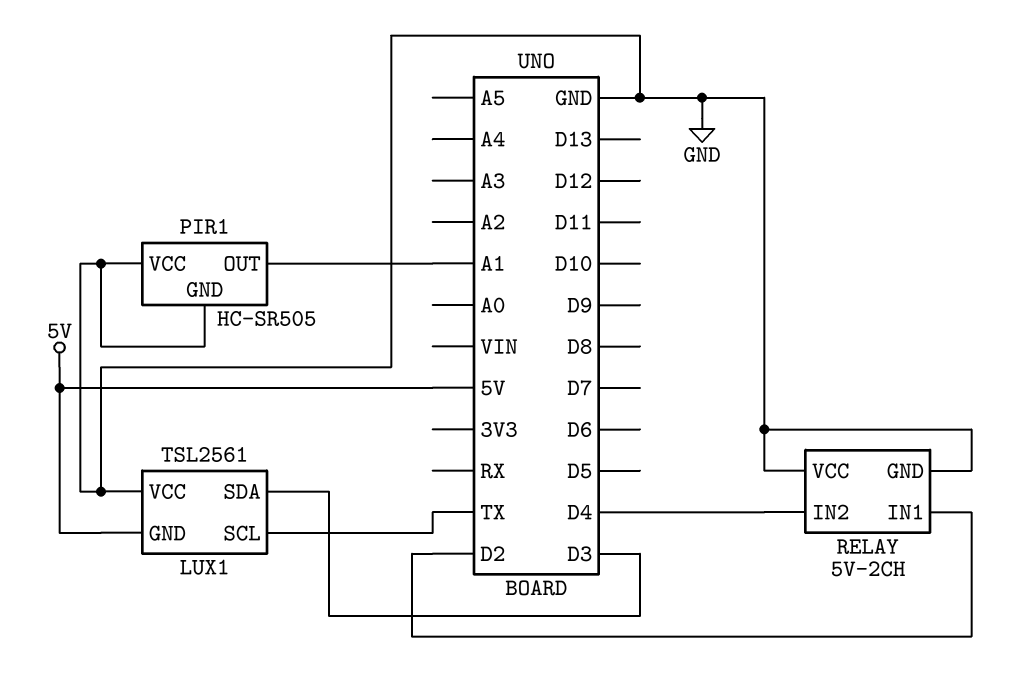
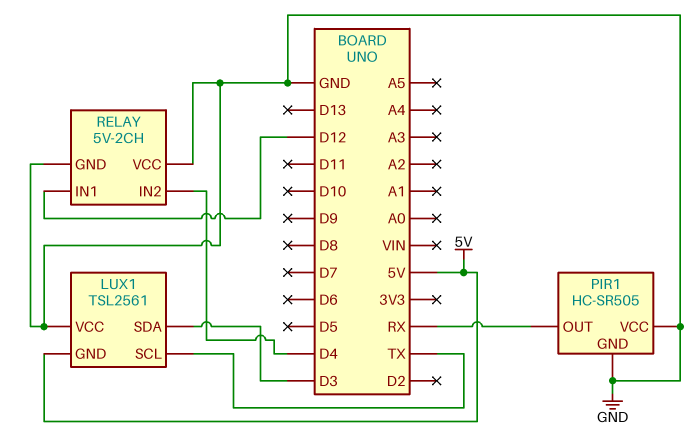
PIR1 pin OUT: A1 -> RX
RELAY pin IN1: D2 -> D12

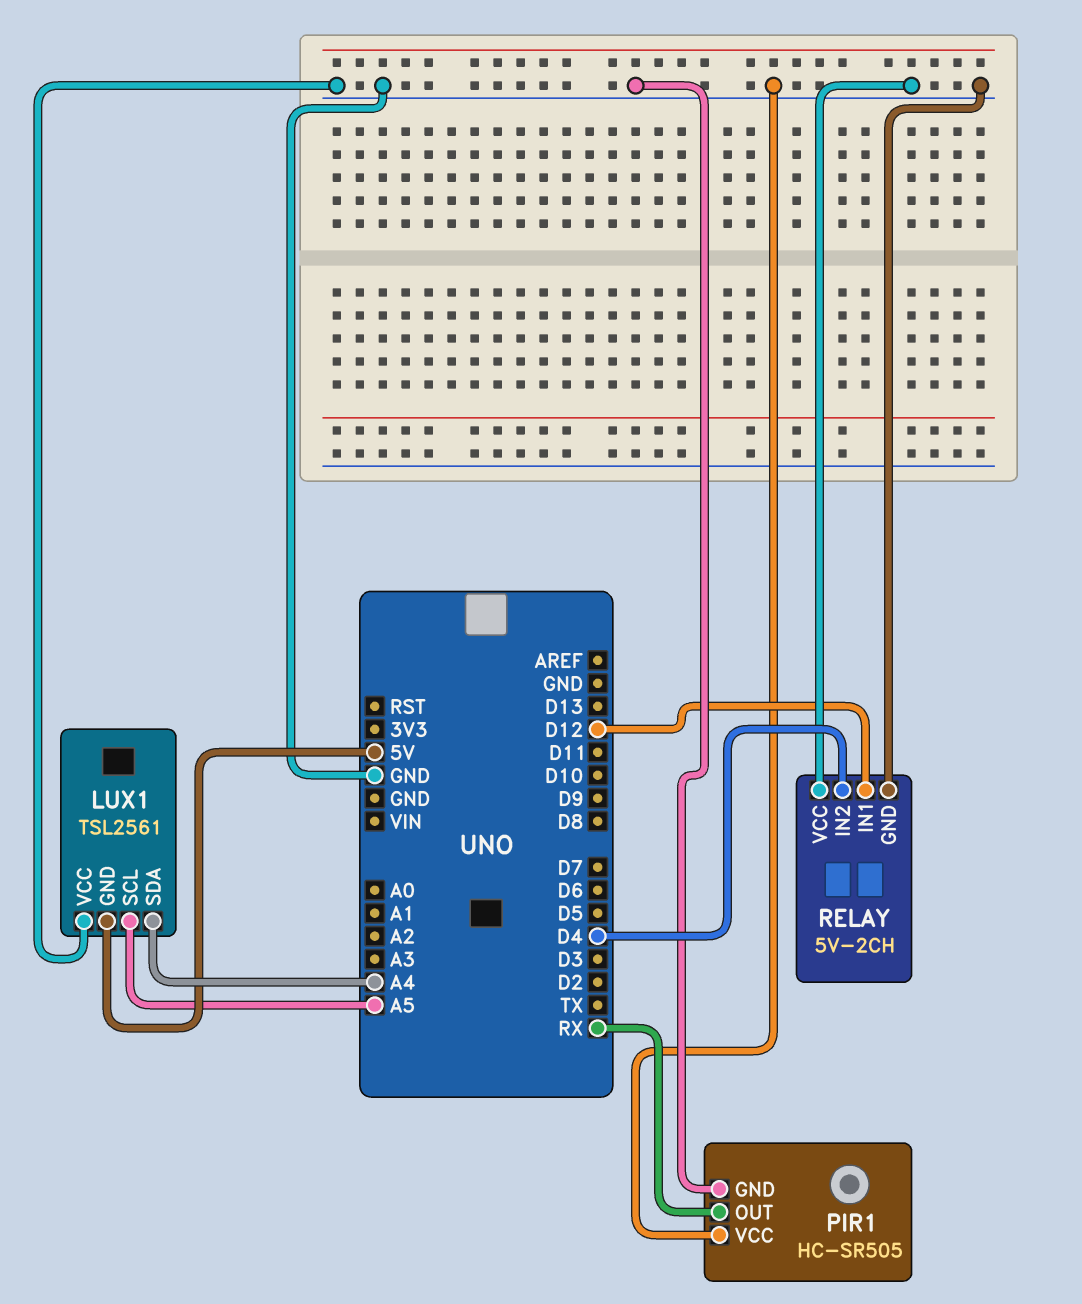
LUX1 pin SCL: TX -> A5
LUX1 pin SDA: D3 -> A4

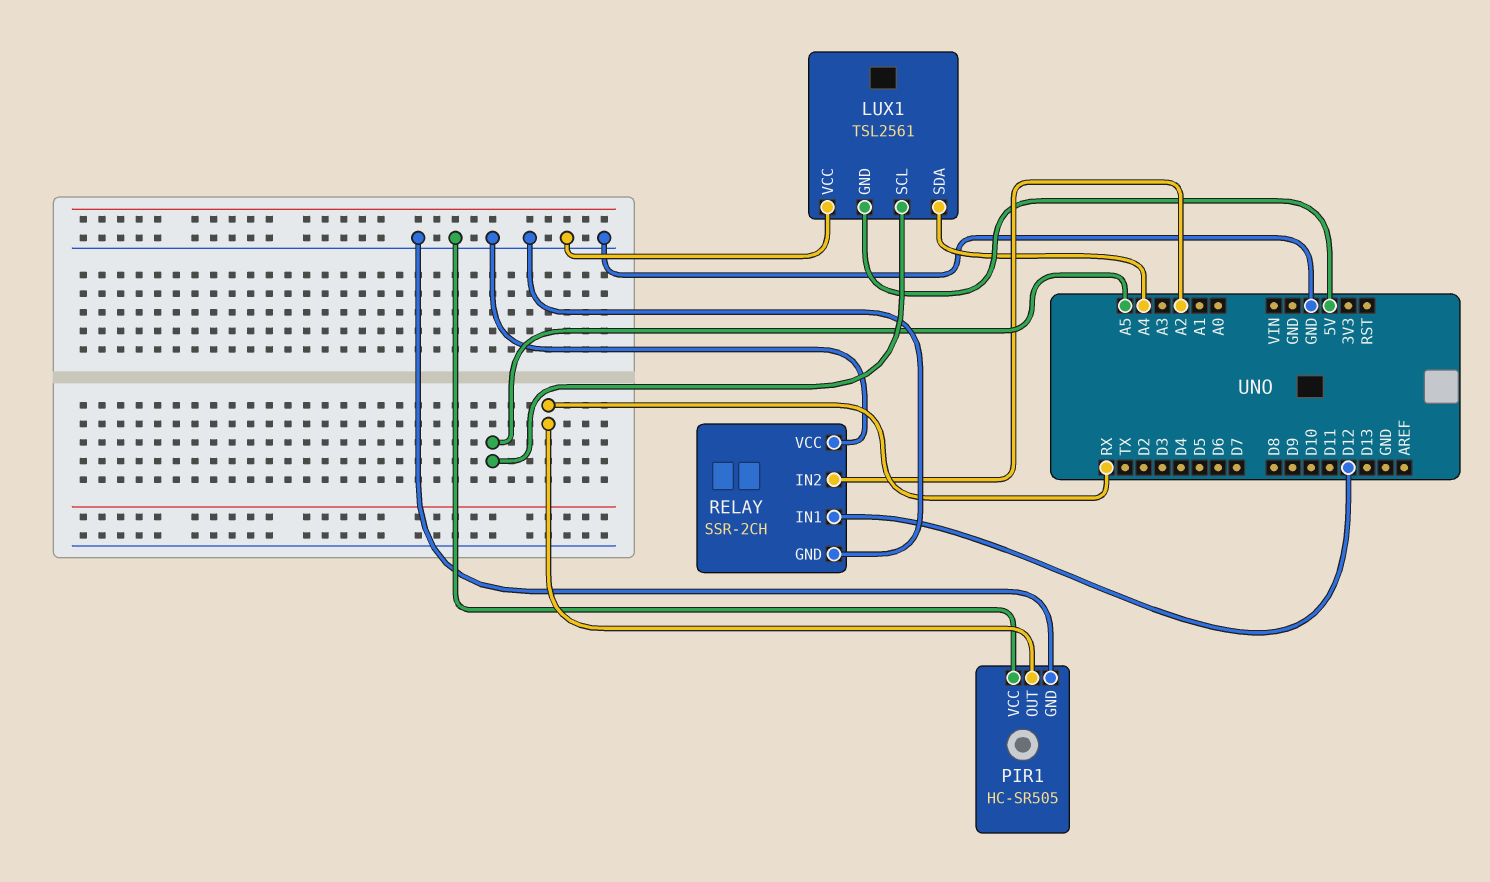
RELAY: 5V-2CH -> SSR-2CH
RELAY pin IN2: D4 -> A2

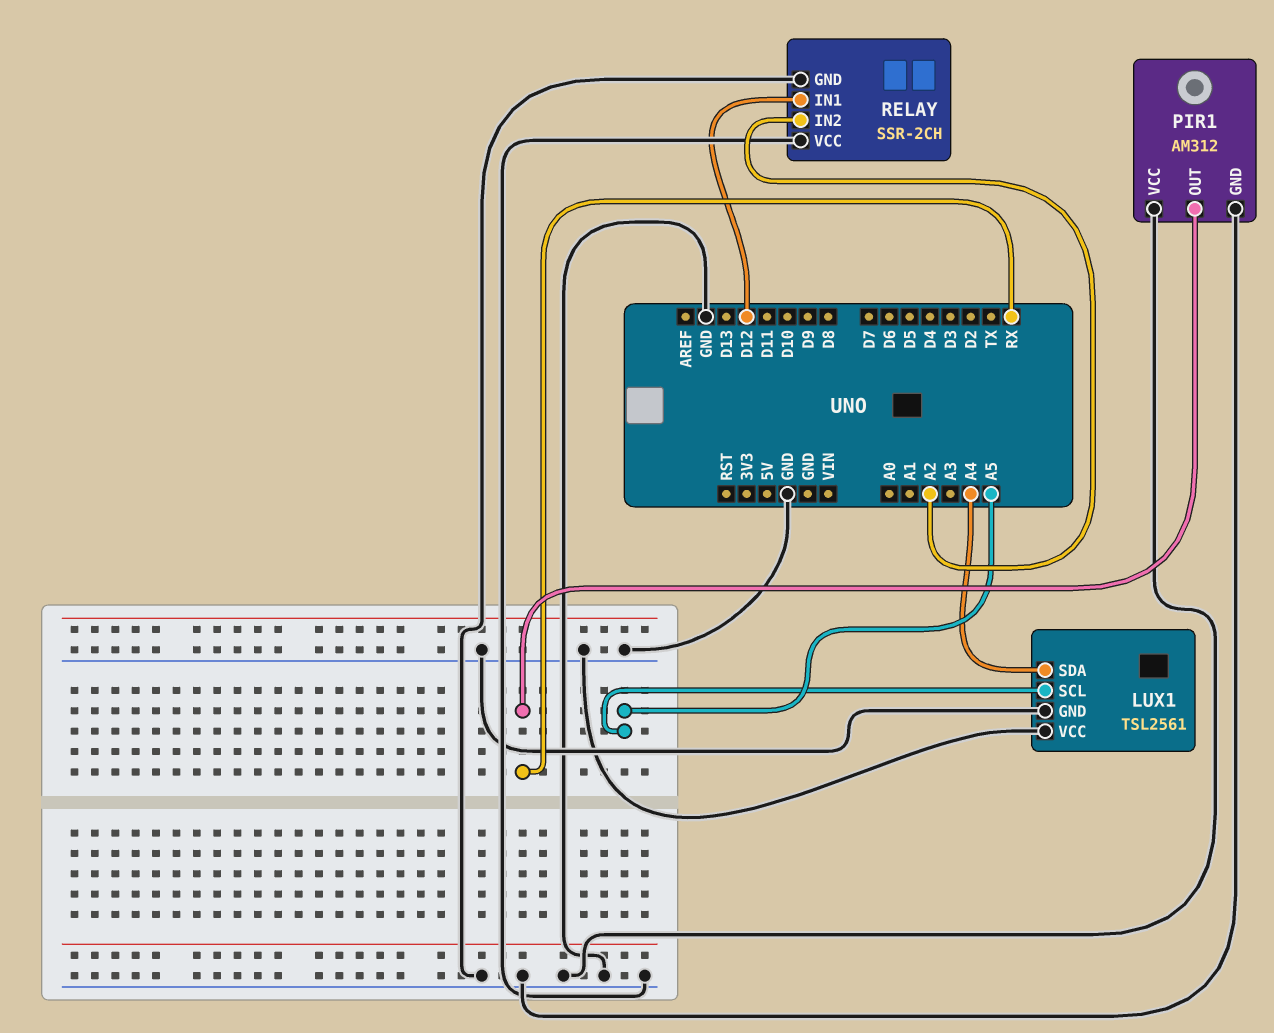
LUX1 pin GND: 5V -> GND
PIR1: HC-SR505 -> AM312

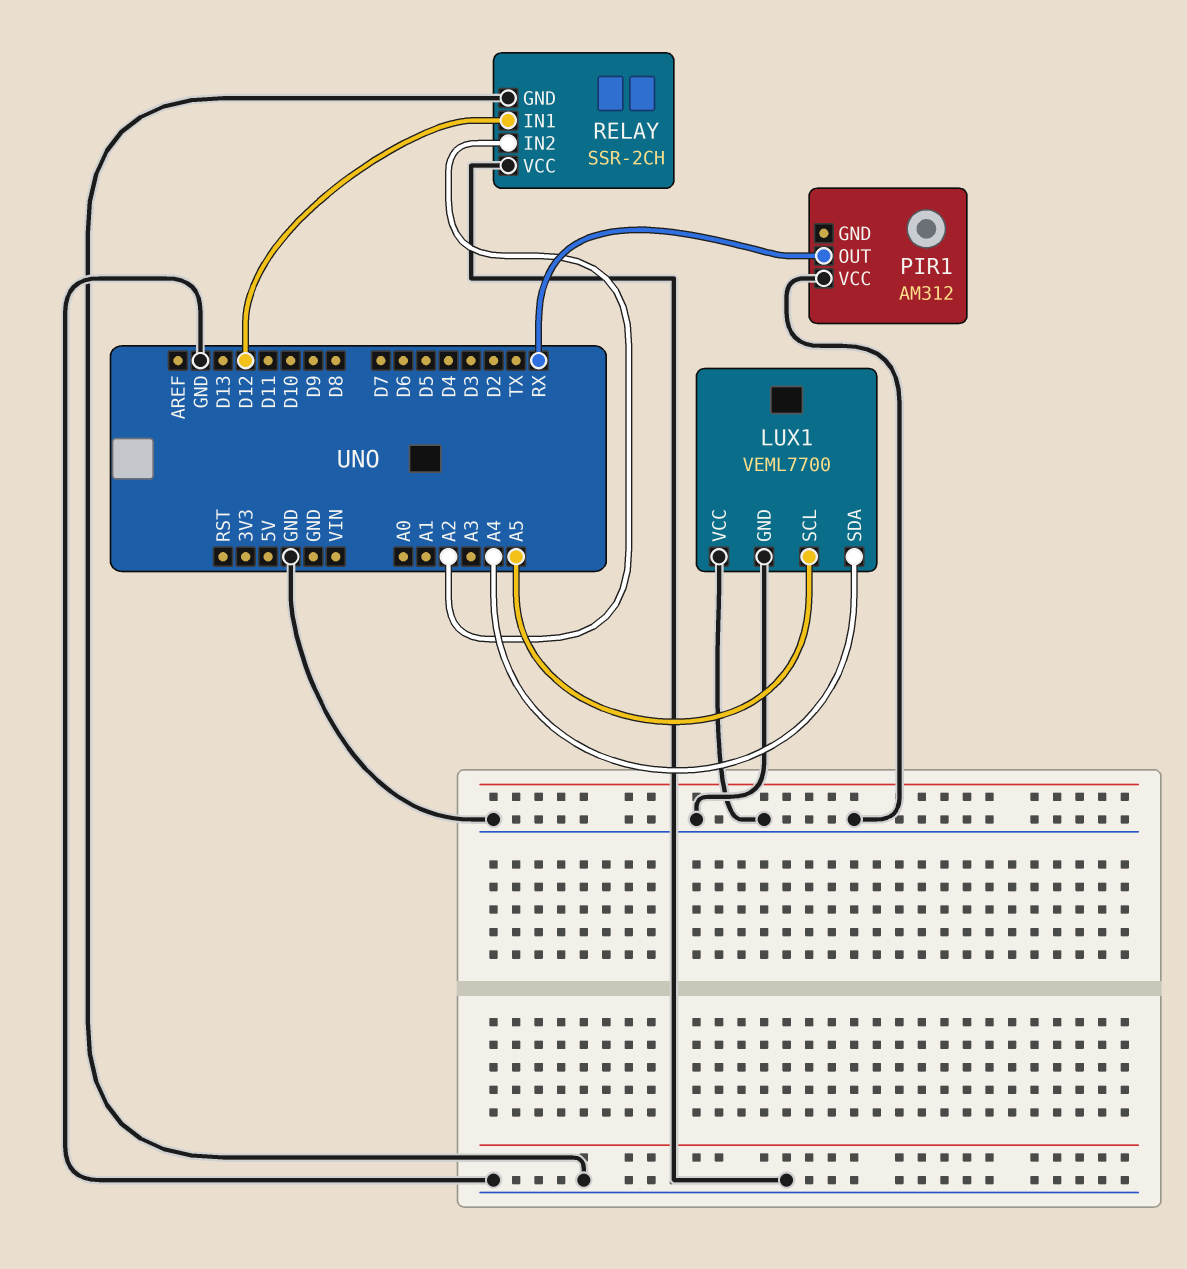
LUX1: TSL2561 -> VEML7700
PIR1 pin GND: GND -> none

